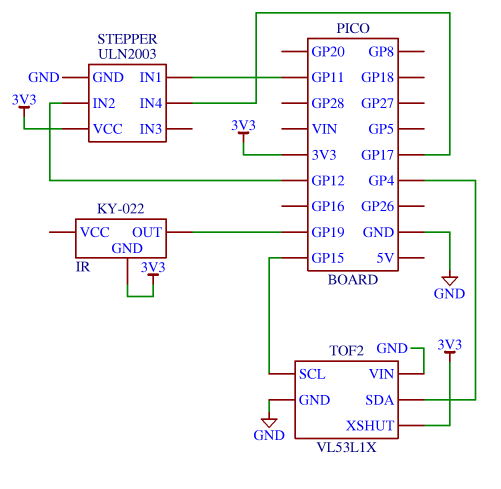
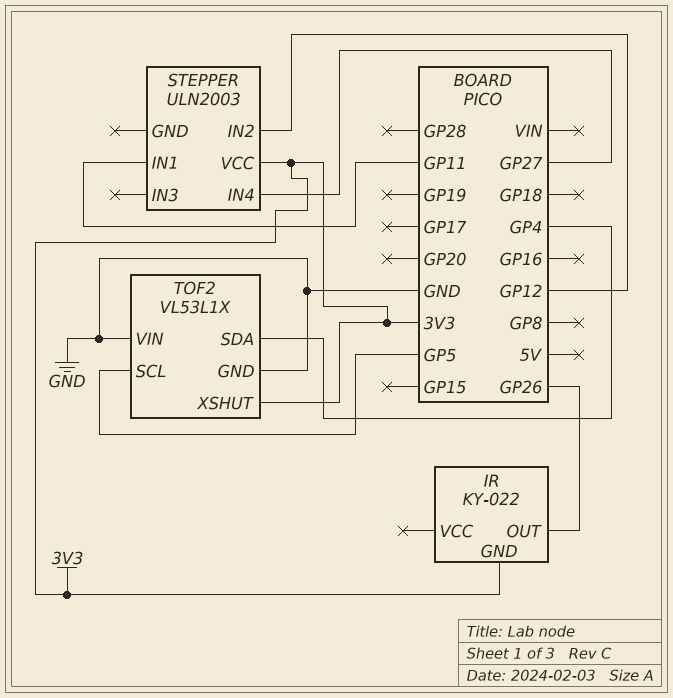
IR pin OUT: GP19 -> GP26
STEPPER pin GND: GND -> none
STEPPER pin IN4: GP17 -> GP27
TOF2 pin SCL: GP15 -> GP5

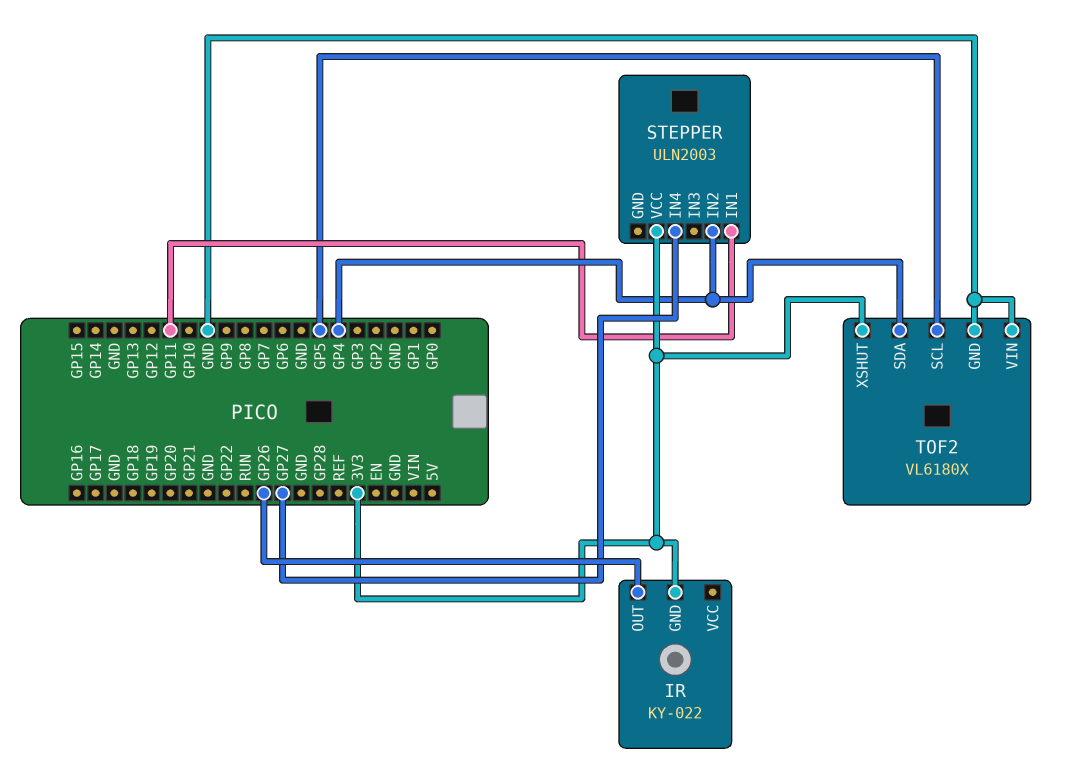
STEPPER pin IN2: GP12 -> GP4
TOF2: VL53L1X -> VL6180X

